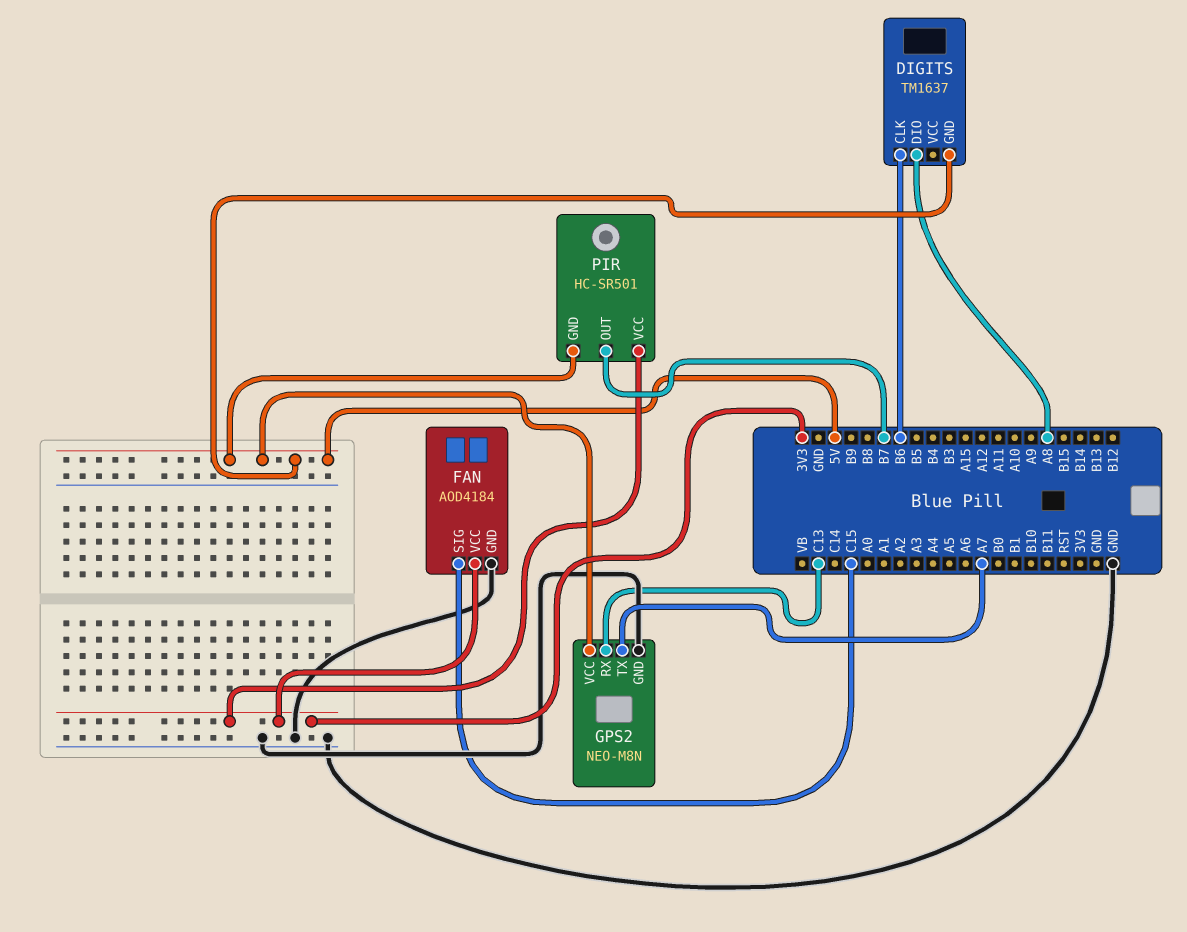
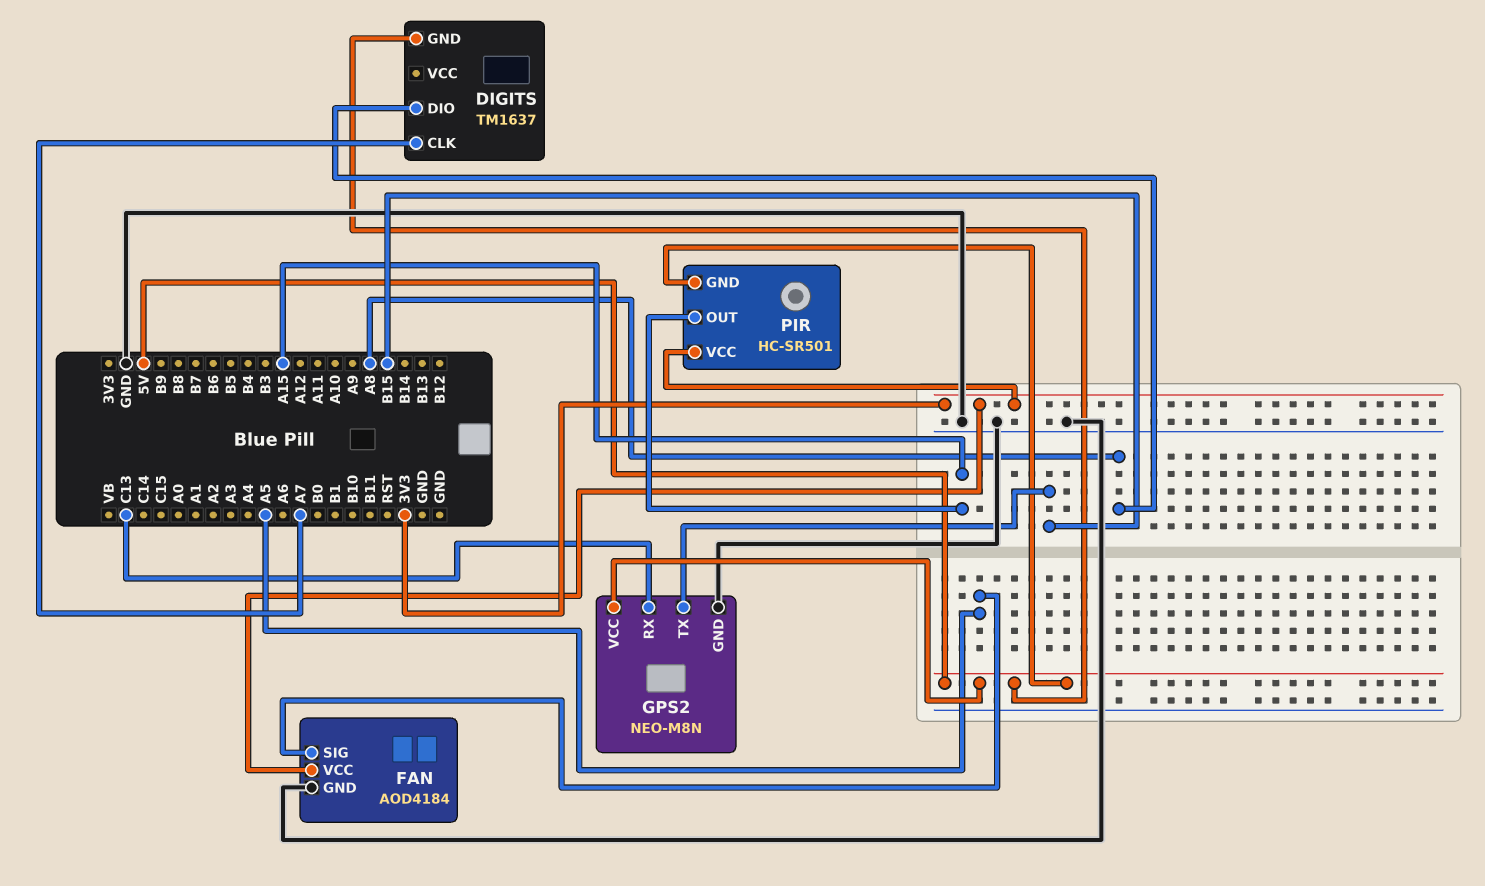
DIGITS pin CLK: B6 -> A7
FAN pin SIG: C15 -> A5
GPS2 pin TX: A7 -> B15
PIR pin OUT: B7 -> A15

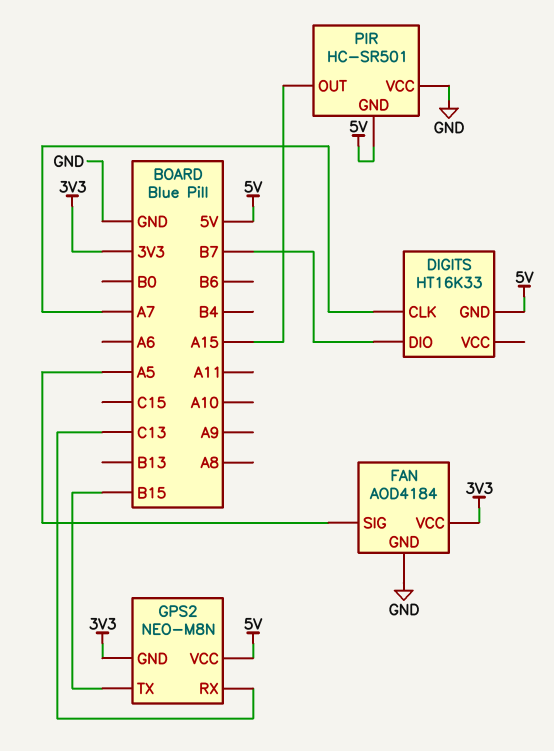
DIGITS: TM1637 -> HT16K33
DIGITS pin DIO: A8 -> B7
GPS2 pin GND: GND -> 3V3
PIR pin VCC: 3V3 -> GND

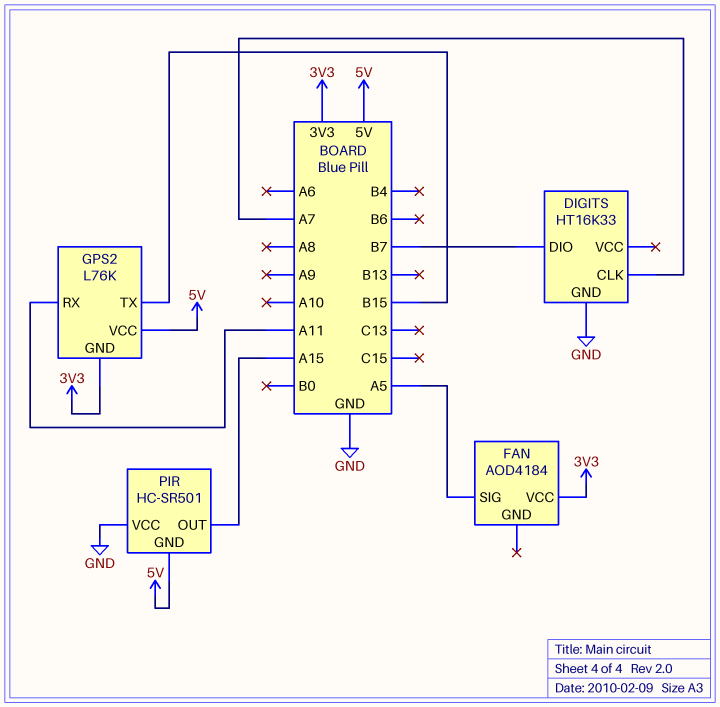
DIGITS pin GND: 5V -> GND
FAN pin GND: GND -> none
GPS2: NEO-M8N -> L76K
GPS2 pin RX: C13 -> A11

